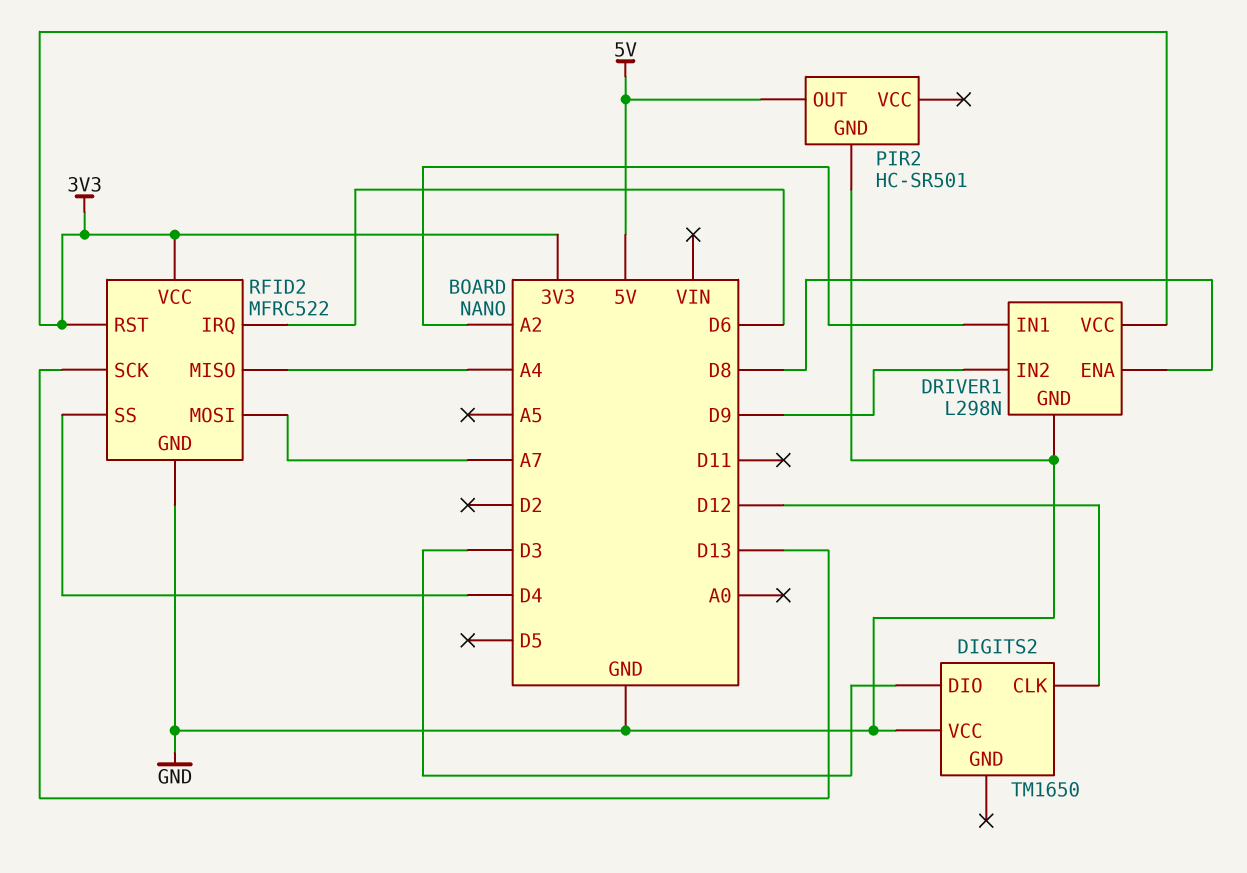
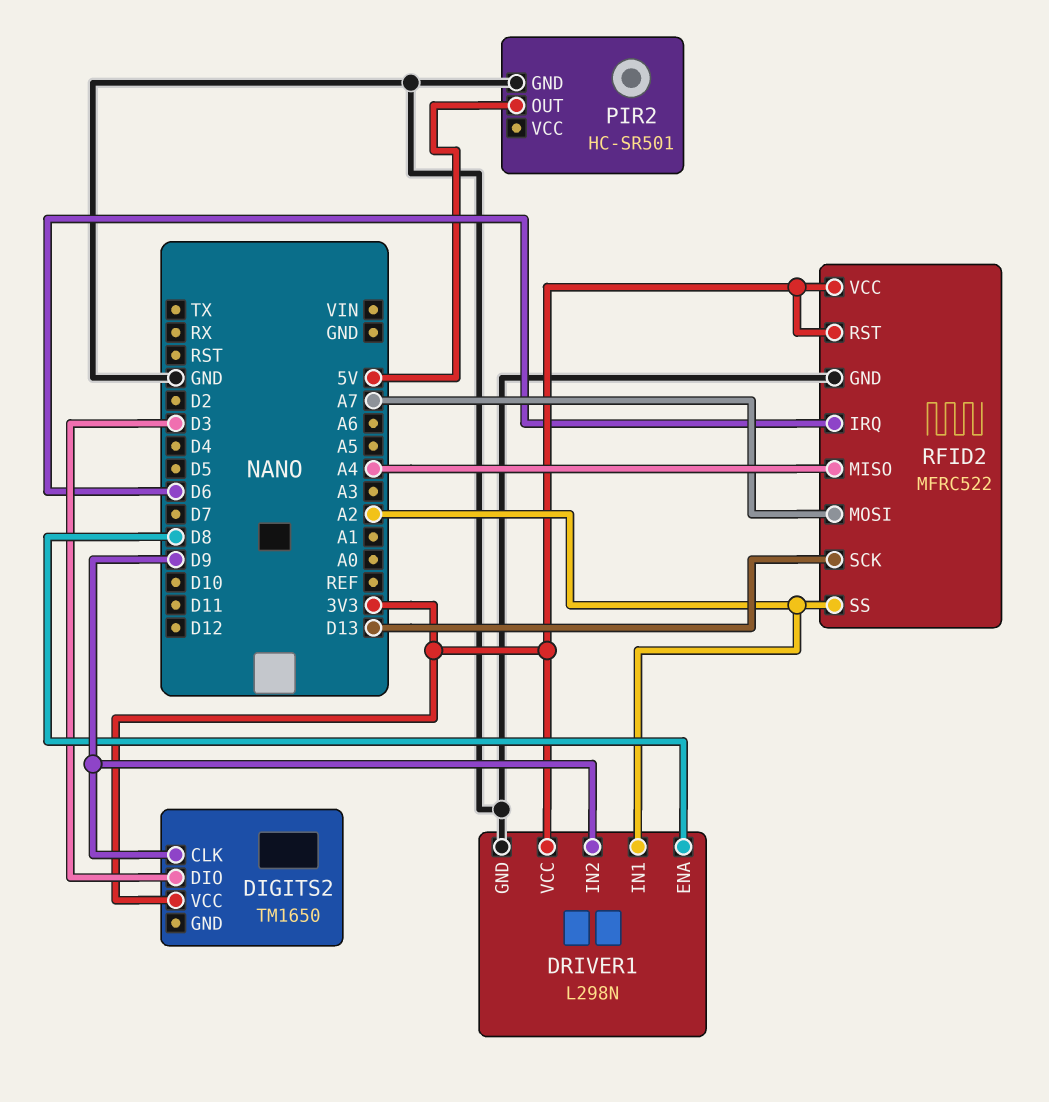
DIGITS2 pin CLK: D12 -> D9
DIGITS2 pin VCC: GND -> 3V3
RFID2 pin SS: D4 -> A2

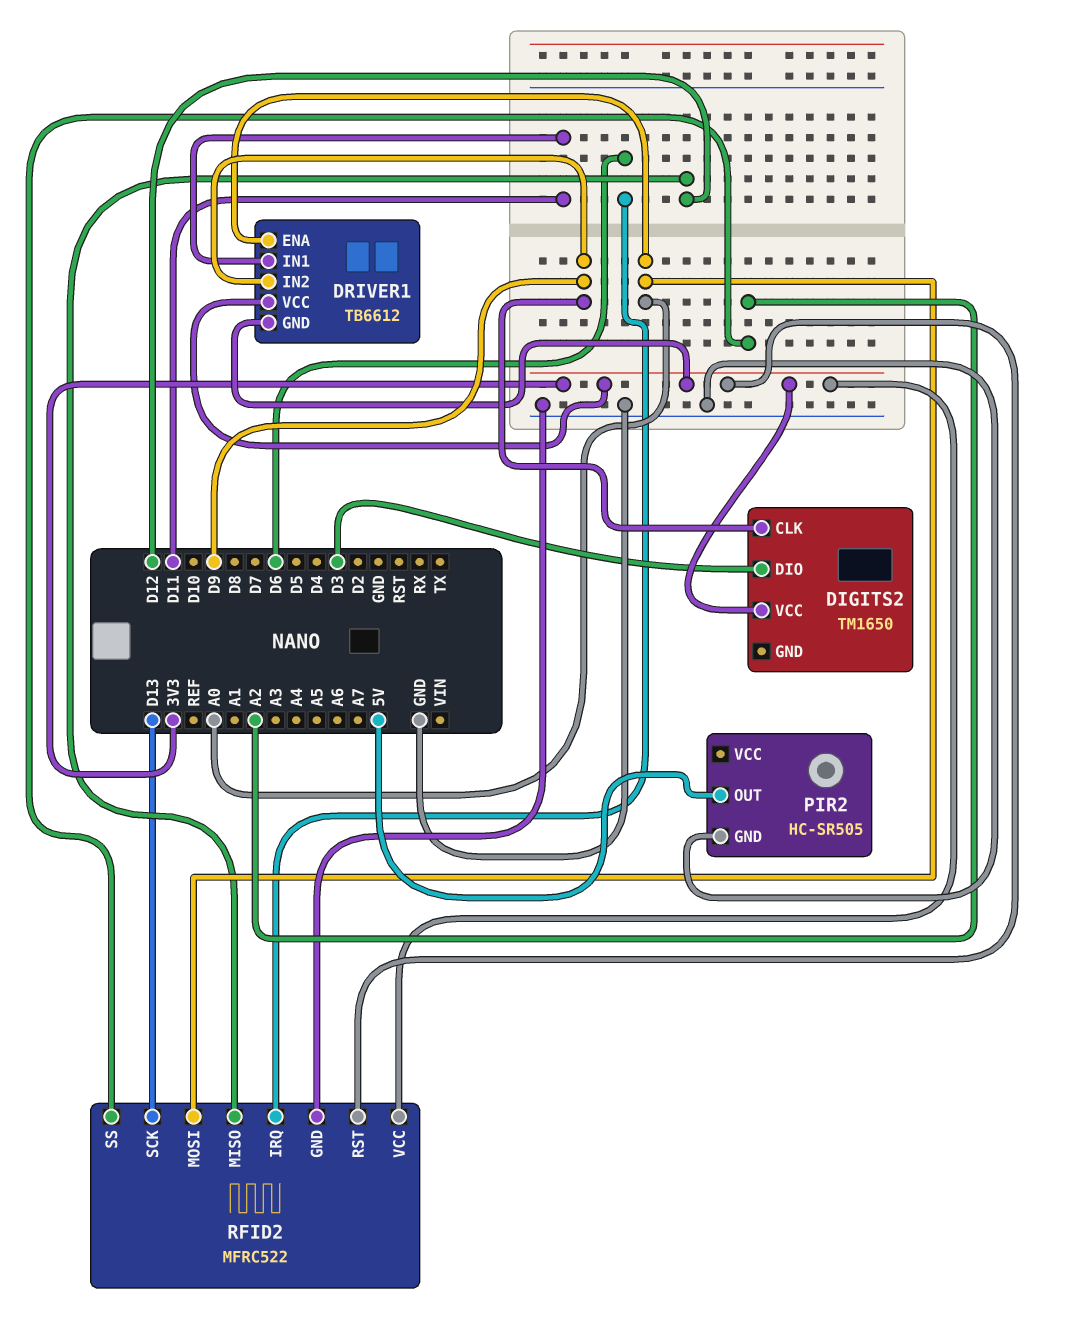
DRIVER1: L298N -> TB6612
DRIVER1 pin ENA: D8 -> A0
DRIVER1 pin GND: GND -> 3V3
DRIVER1 pin IN1: A2 -> D11
PIR2: HC-SR501 -> HC-SR505
RFID2 pin MISO: A4 -> D12
RFID2 pin MOSI: A7 -> A0

